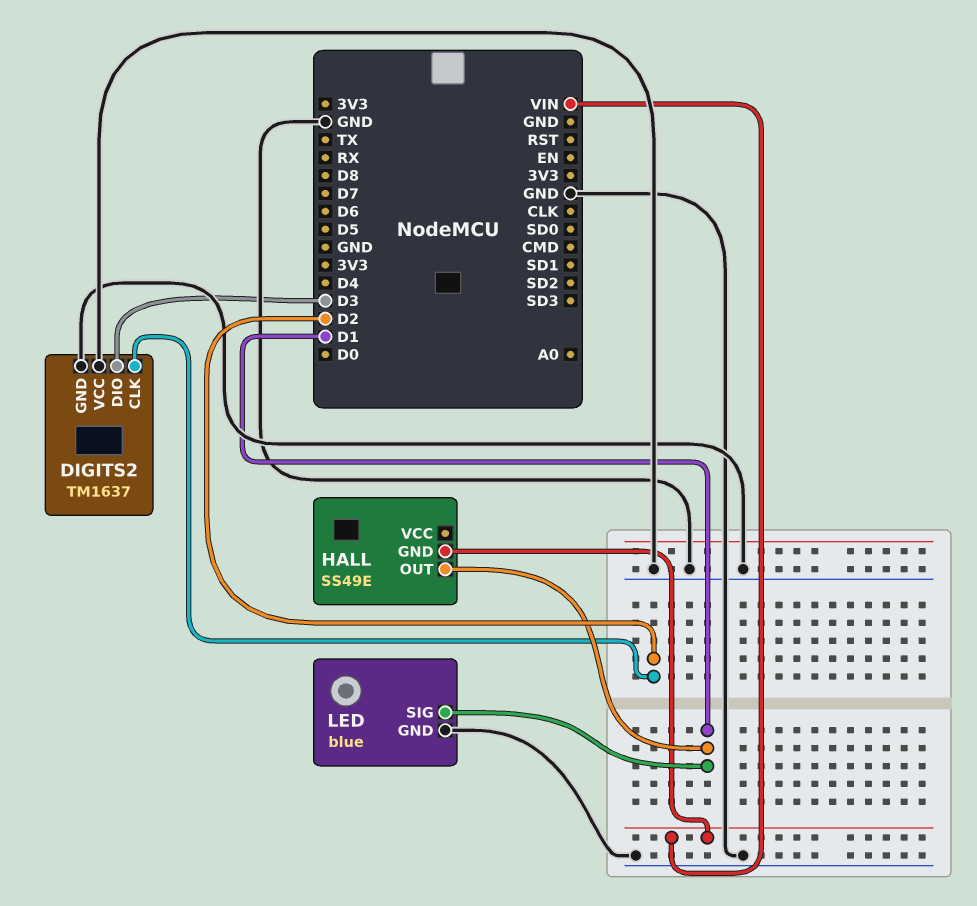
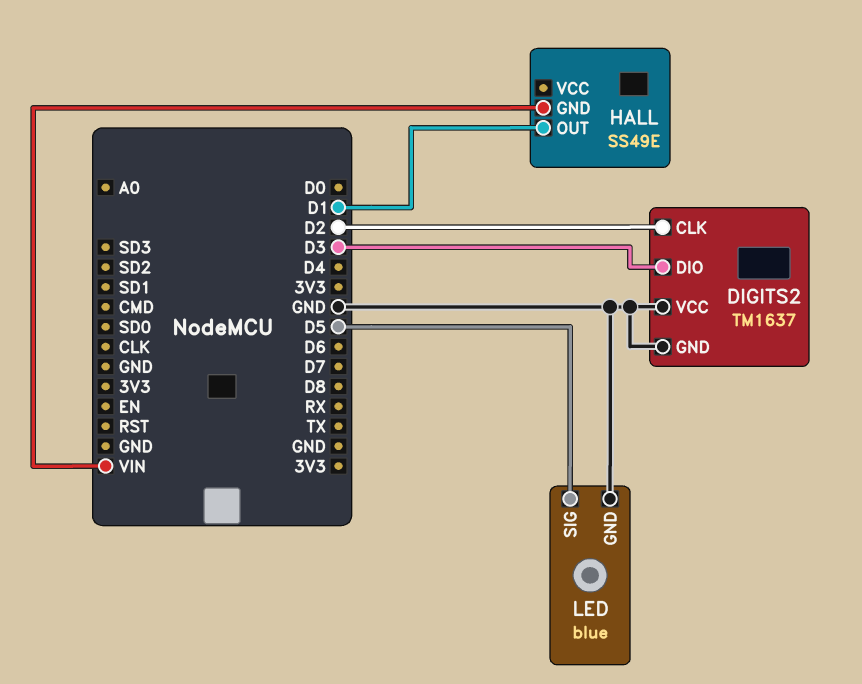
LED pin SIG: D1 -> D5

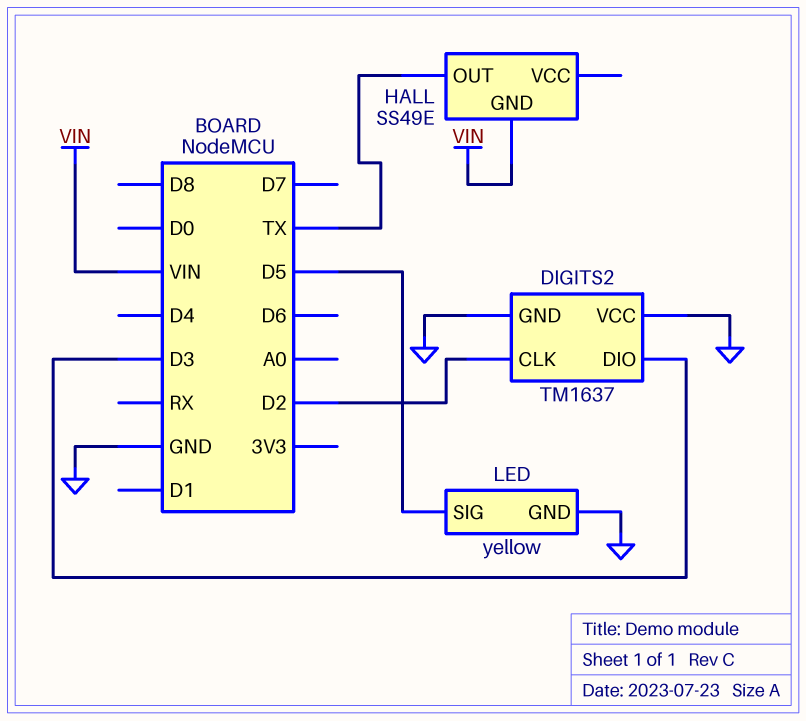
HALL pin OUT: D1 -> TX
LED: blue -> yellow

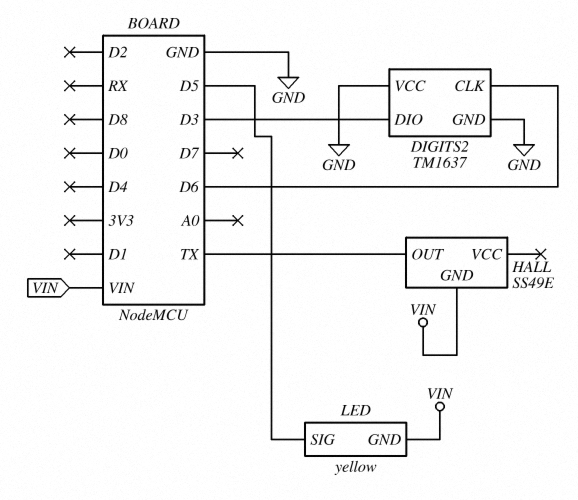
DIGITS2 pin CLK: D2 -> D6
LED pin GND: GND -> VIN

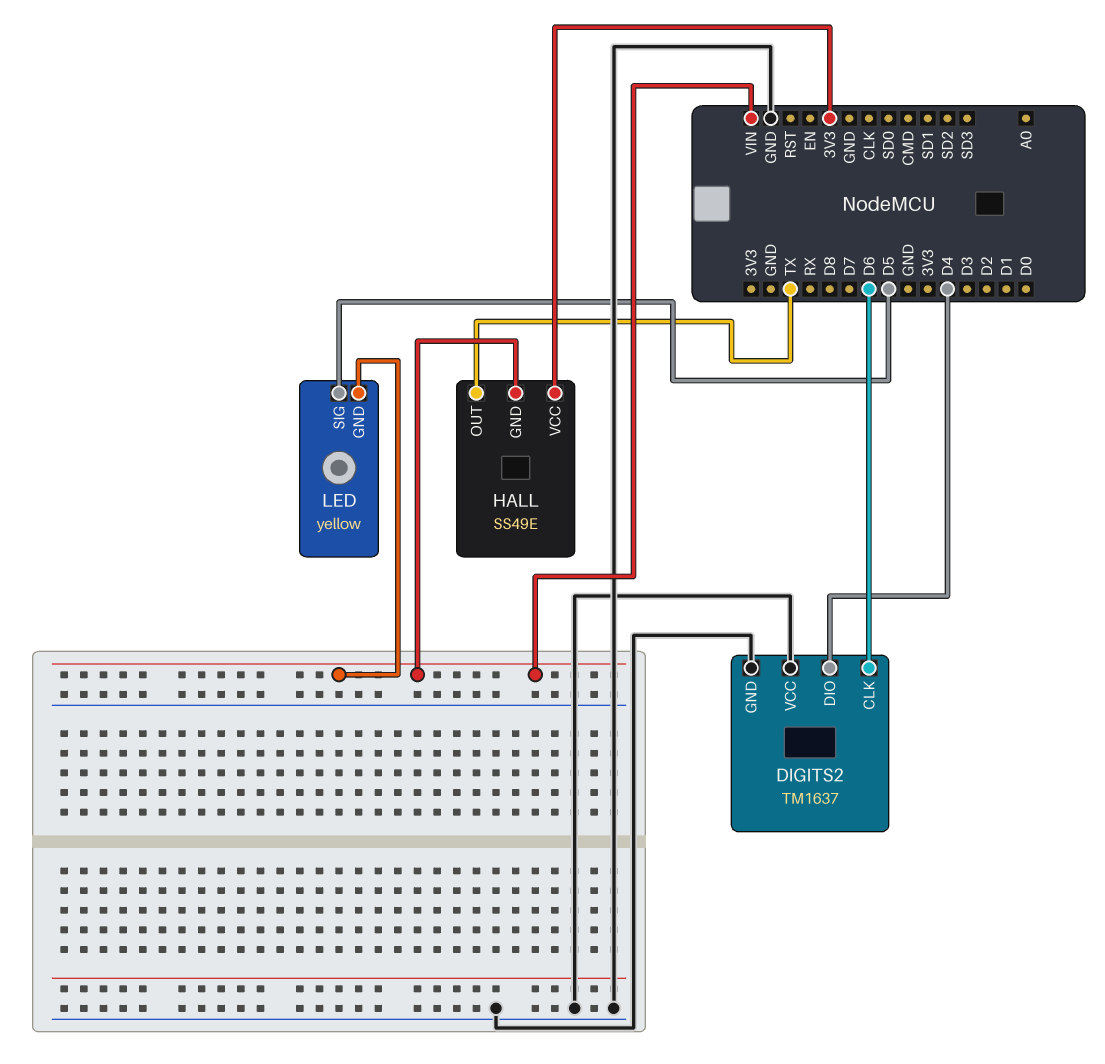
DIGITS2 pin DIO: D3 -> D4
HALL pin VCC: none -> 3V3

